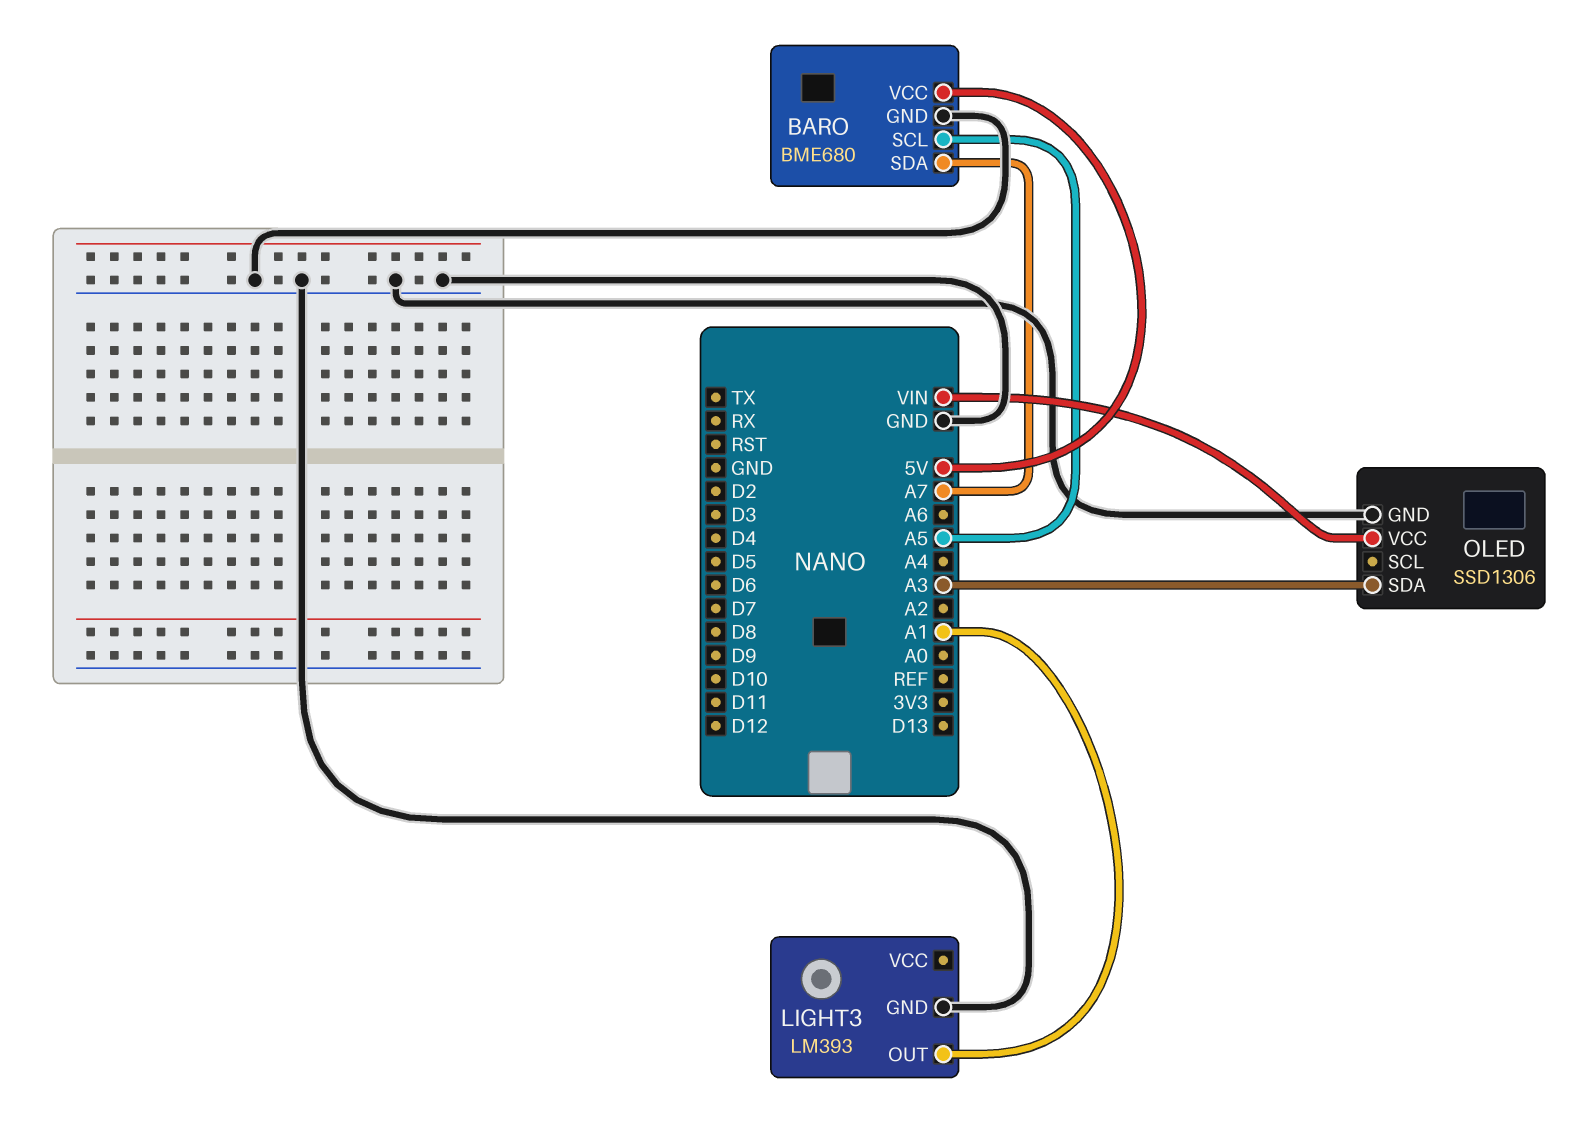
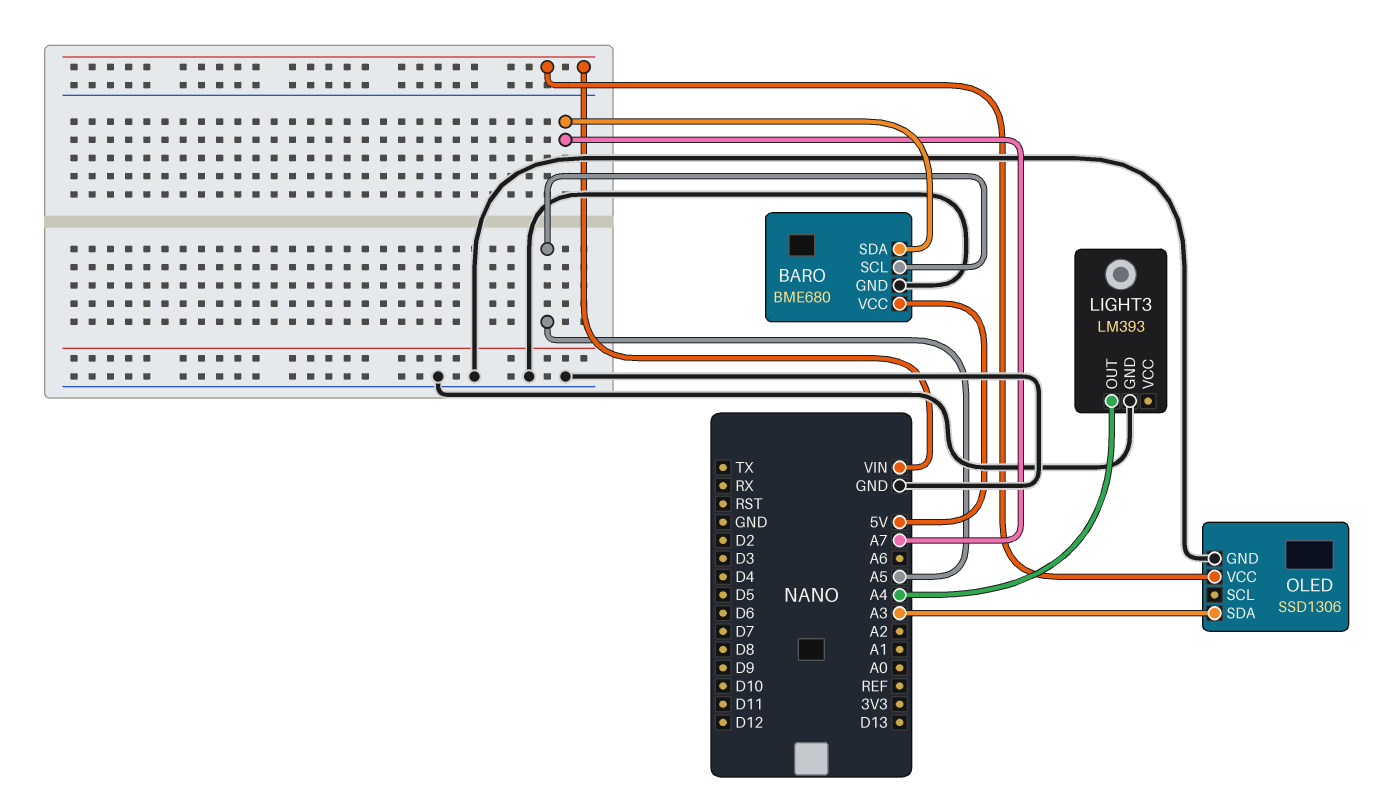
LIGHT3 pin OUT: A1 -> A4

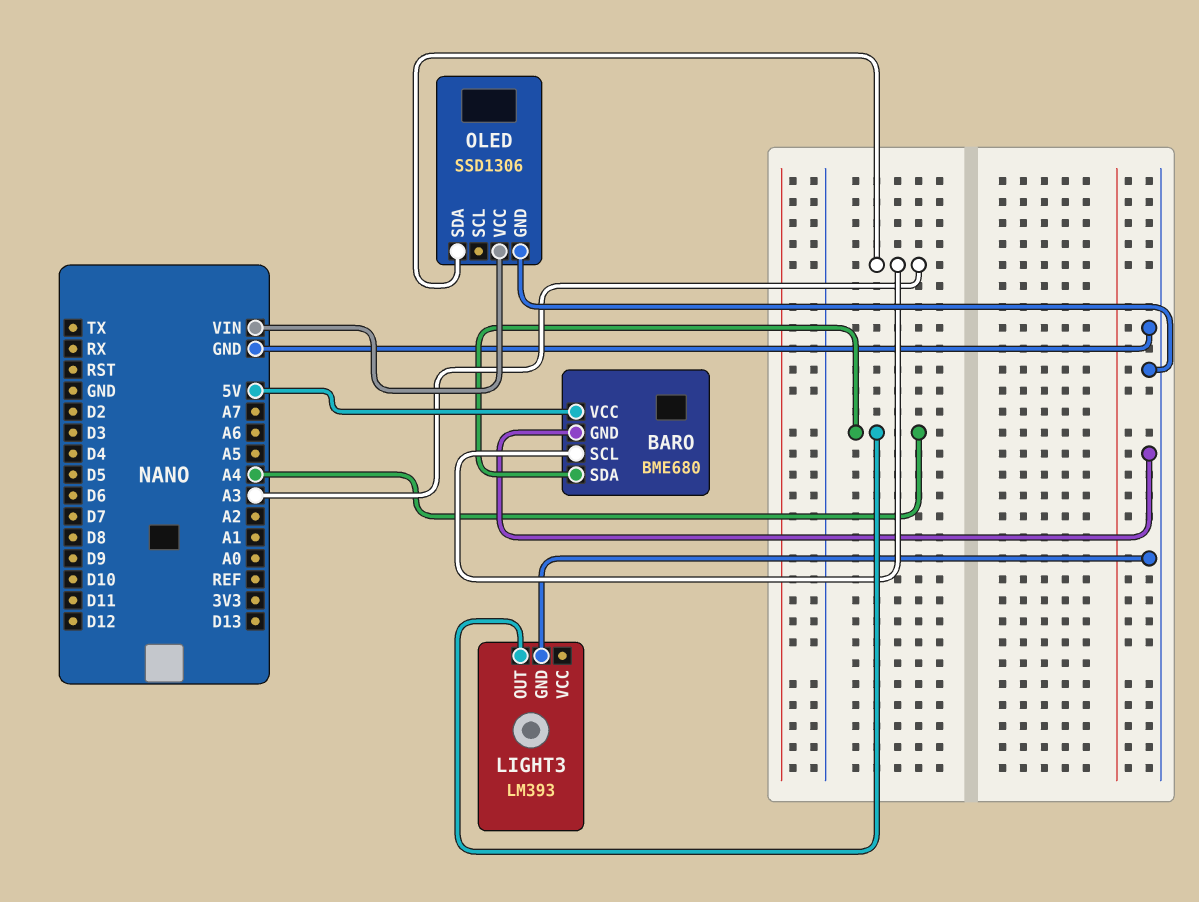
BARO pin SCL: A5 -> A3
BARO pin SDA: A7 -> A4

